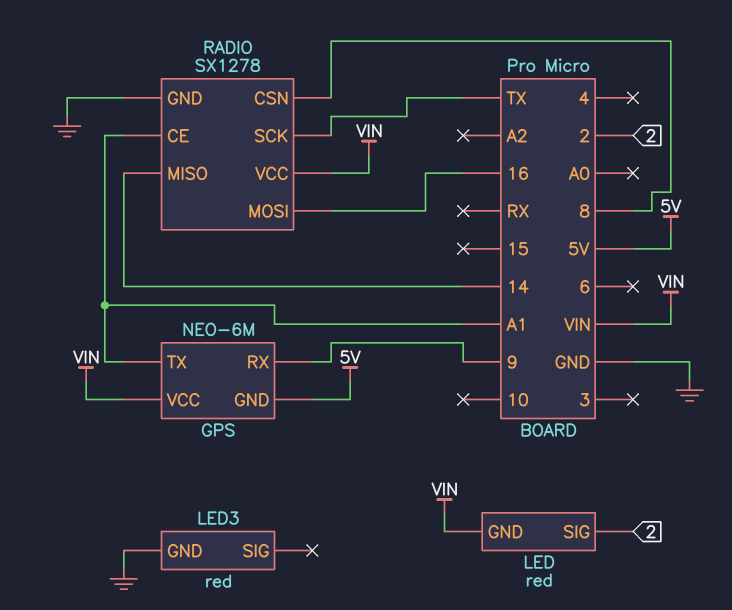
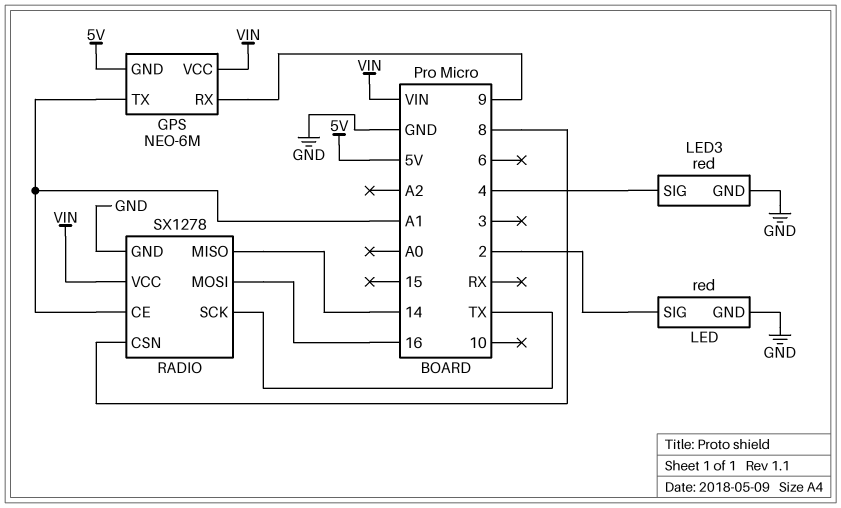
LED pin GND: VIN -> GND
LED3 pin SIG: none -> 4

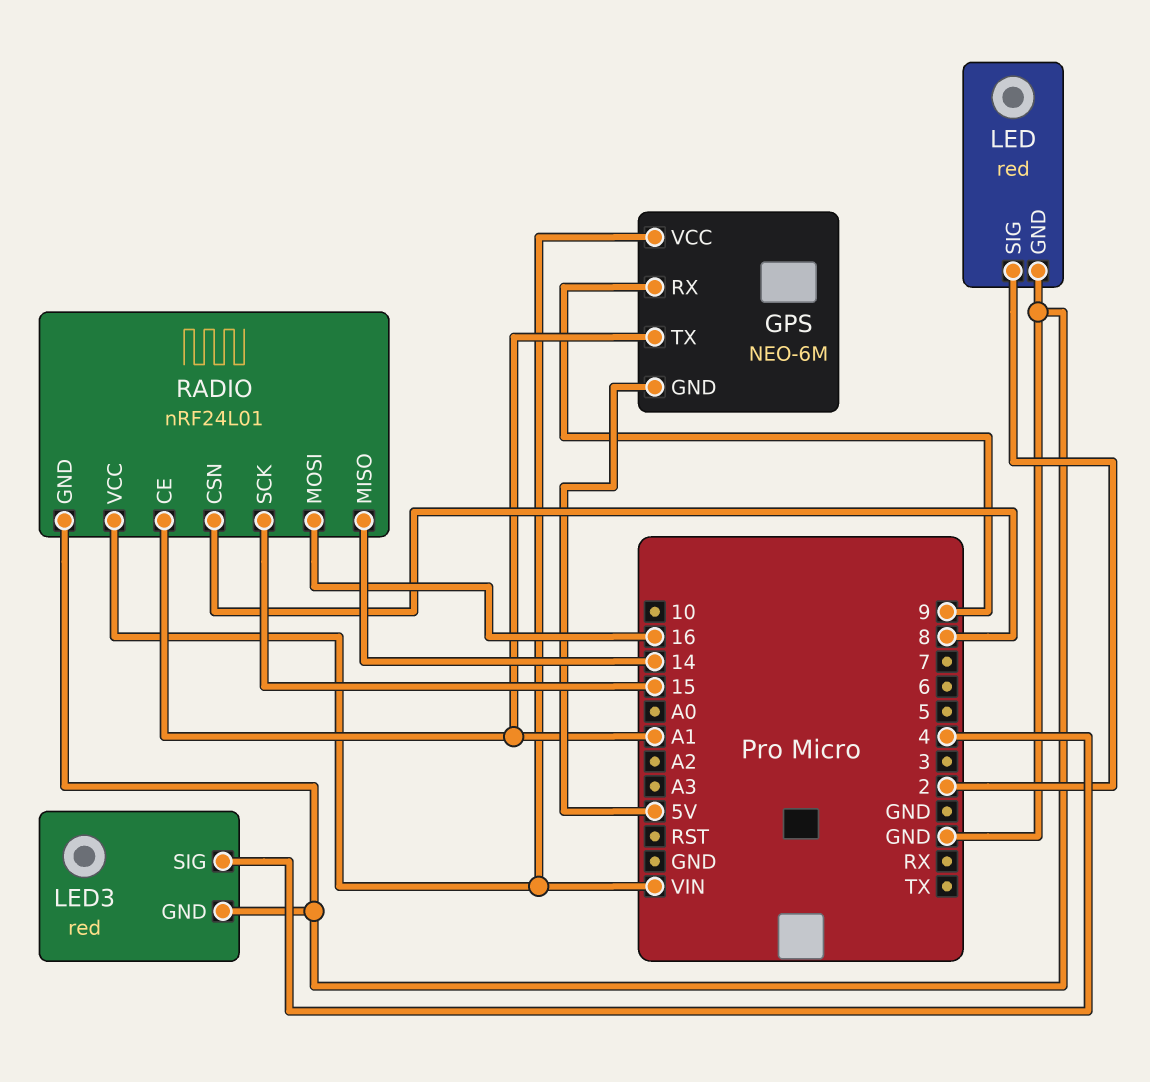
RADIO: SX1278 -> nRF24L01
RADIO pin SCK: TX -> 15

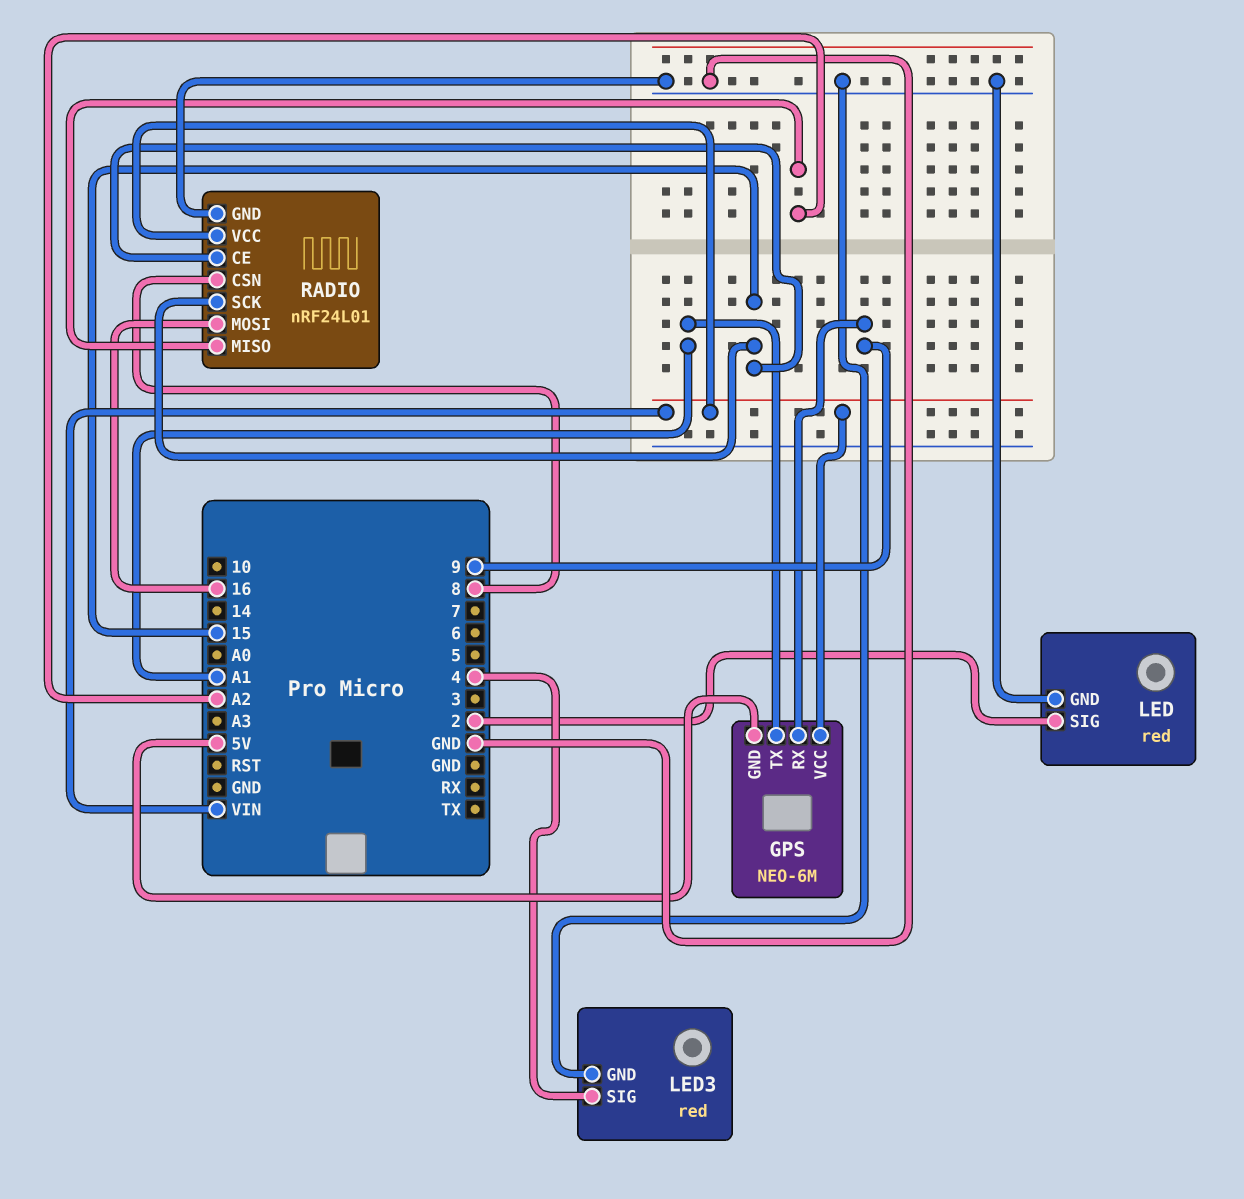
RADIO pin CE: A1 -> 15
RADIO pin MISO: 14 -> A2

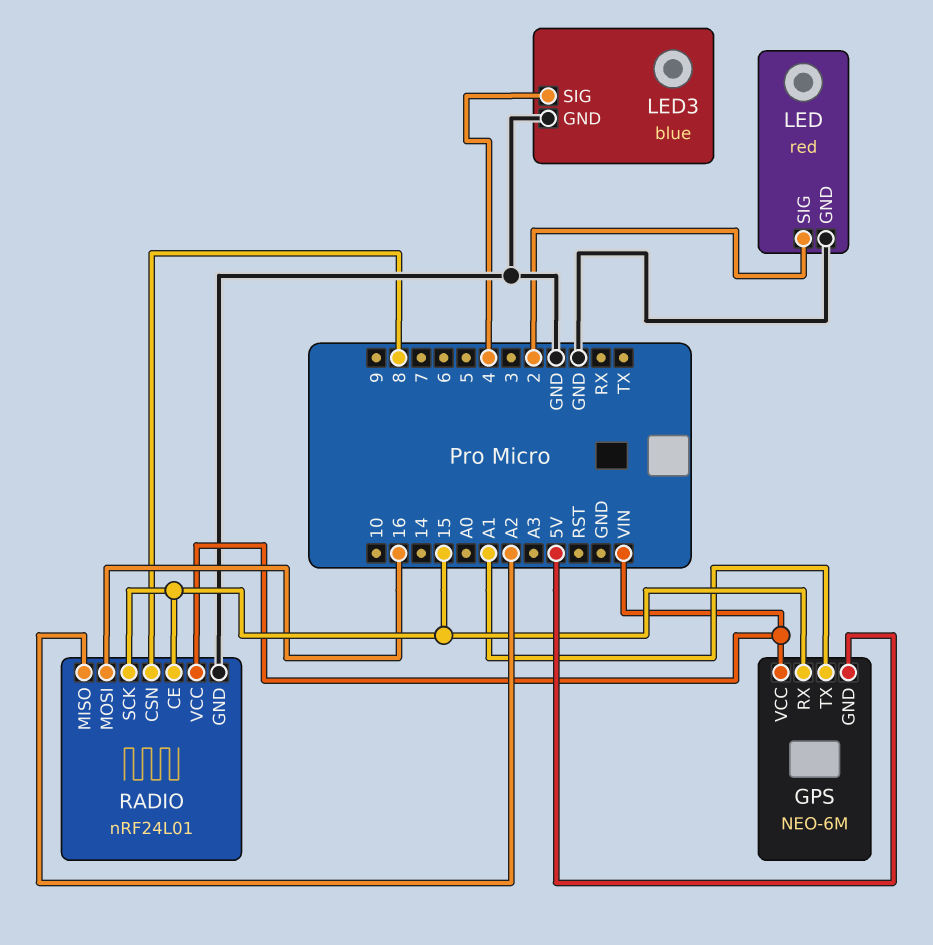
GPS pin RX: 9 -> 15
LED3: red -> blue

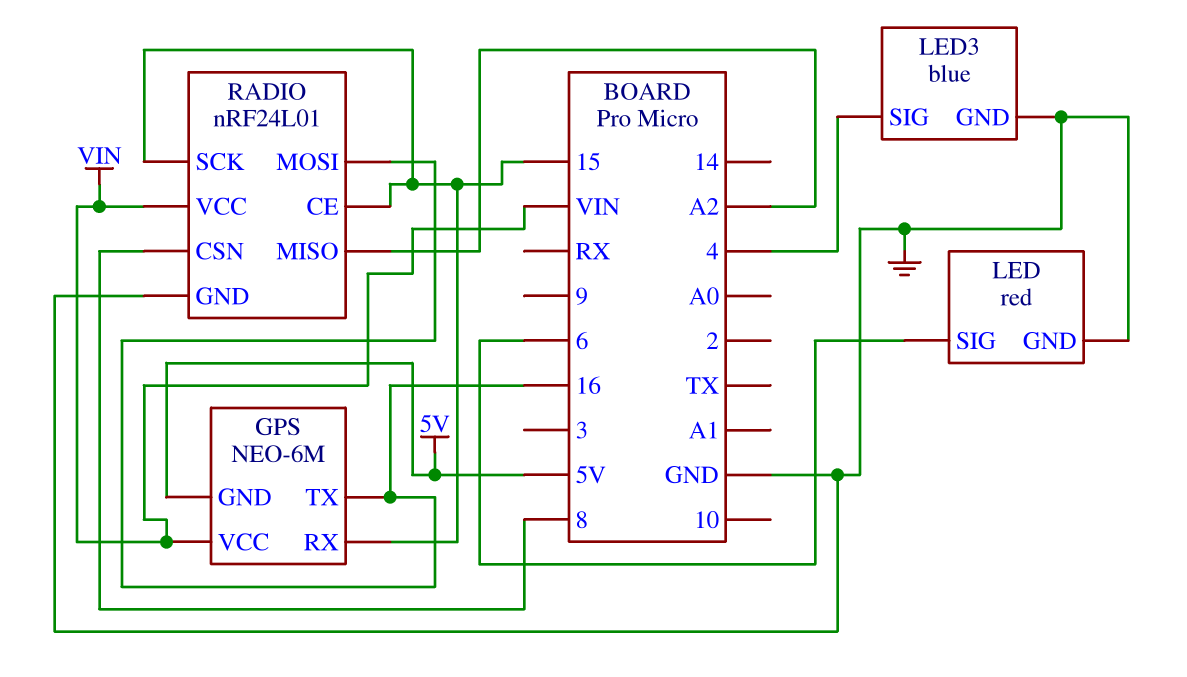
GPS pin TX: A1 -> 16
LED pin SIG: 2 -> 6

